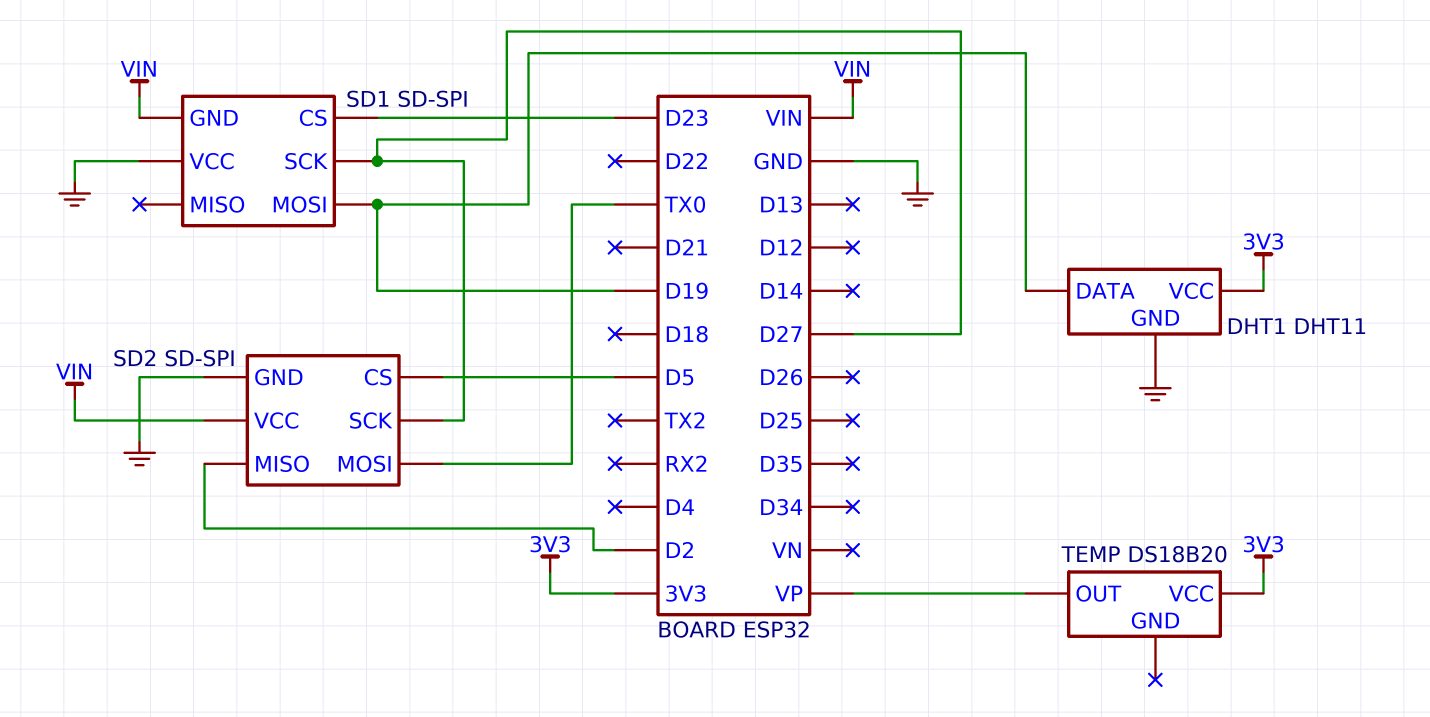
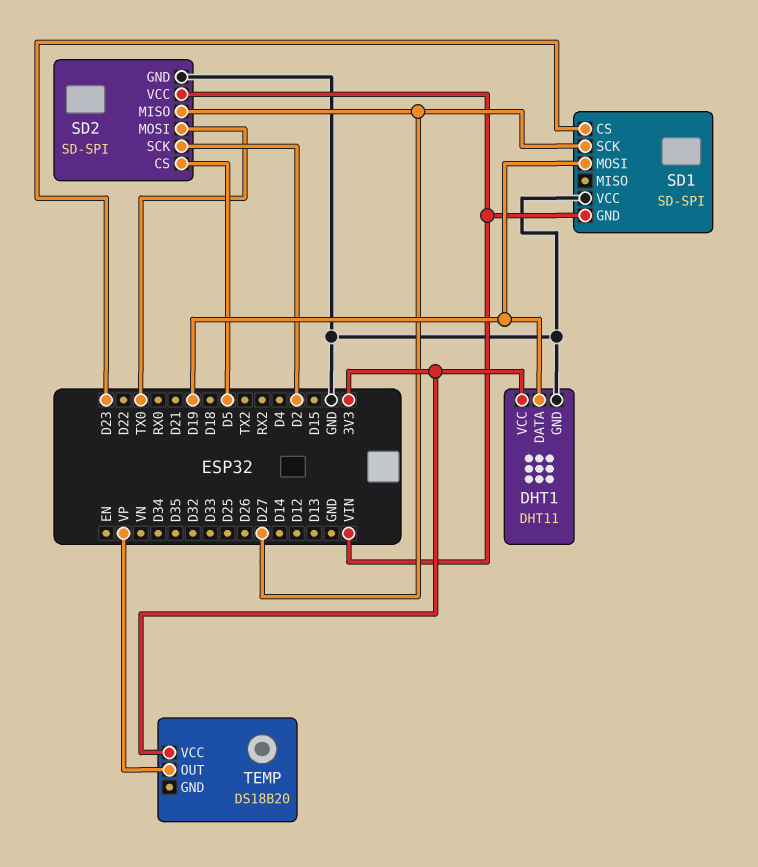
SD2 pin MISO: D2 -> D27
SD2 pin SCK: D27 -> D2

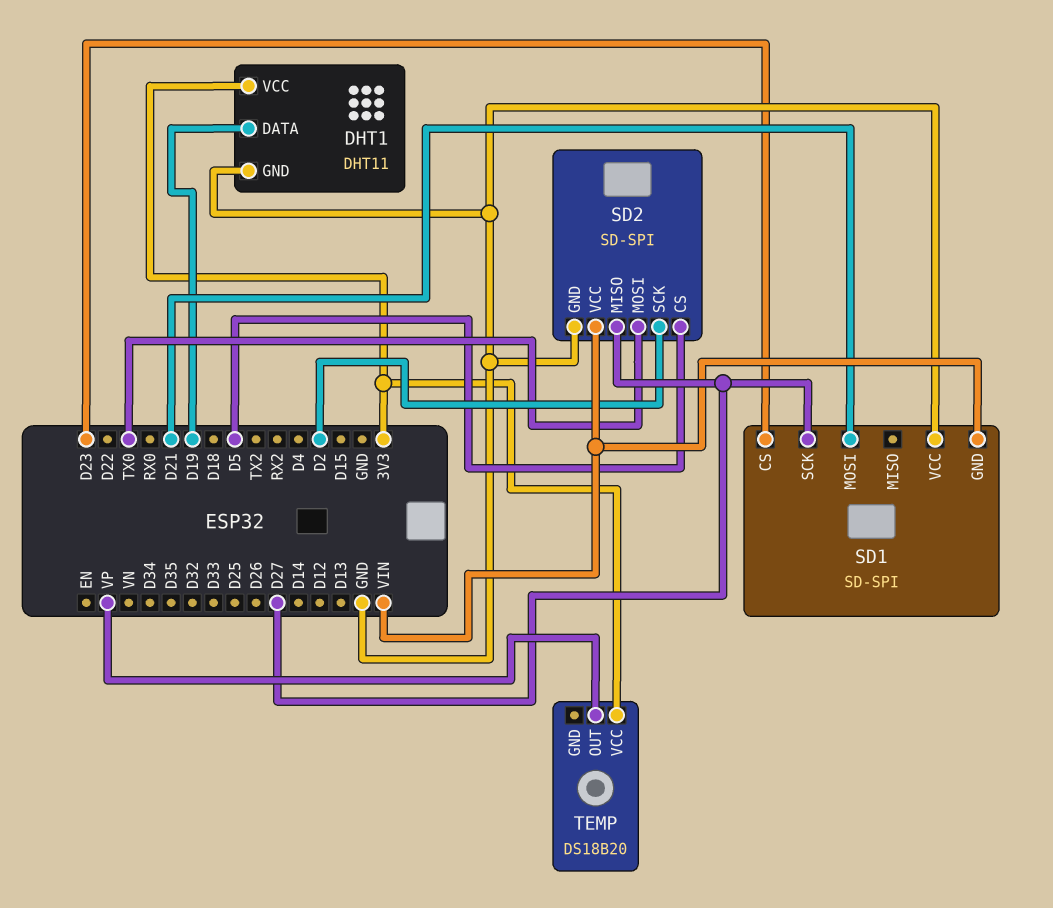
SD1 pin MOSI: D19 -> D21

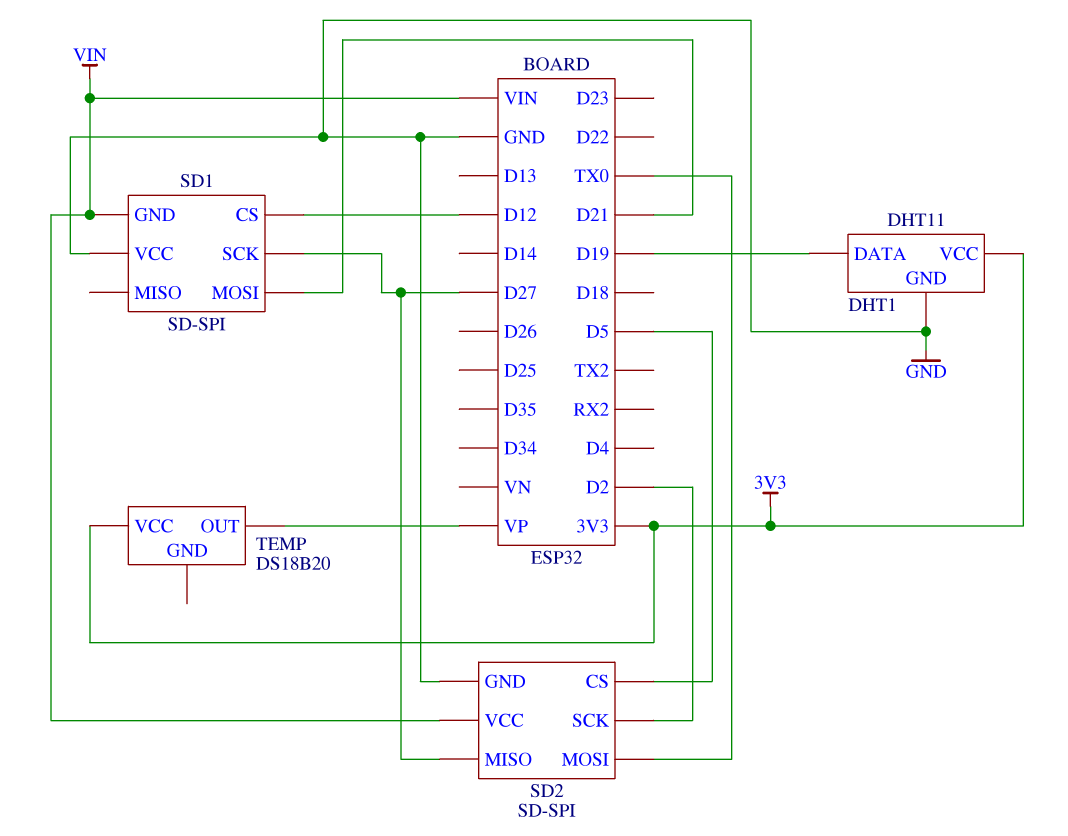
SD1 pin CS: D23 -> D12

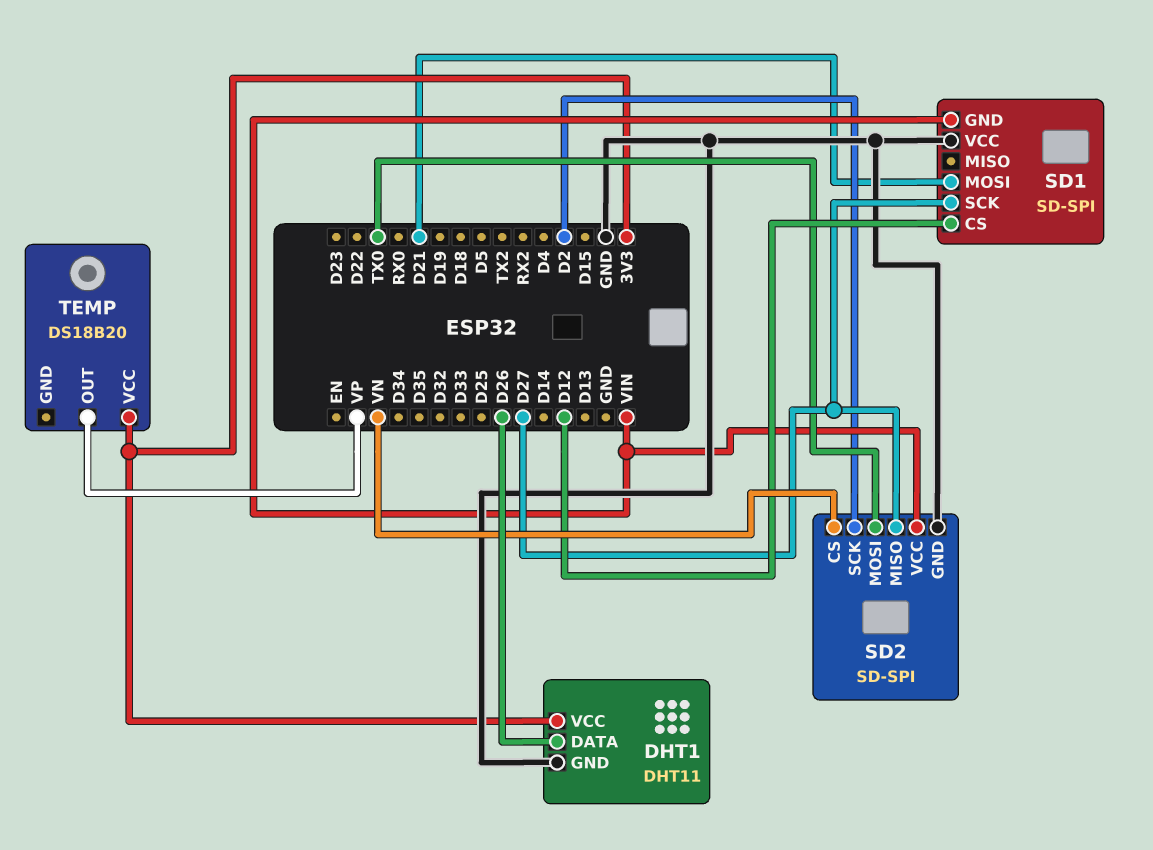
DHT1 pin DATA: D19 -> D26
SD2 pin CS: D5 -> VN

